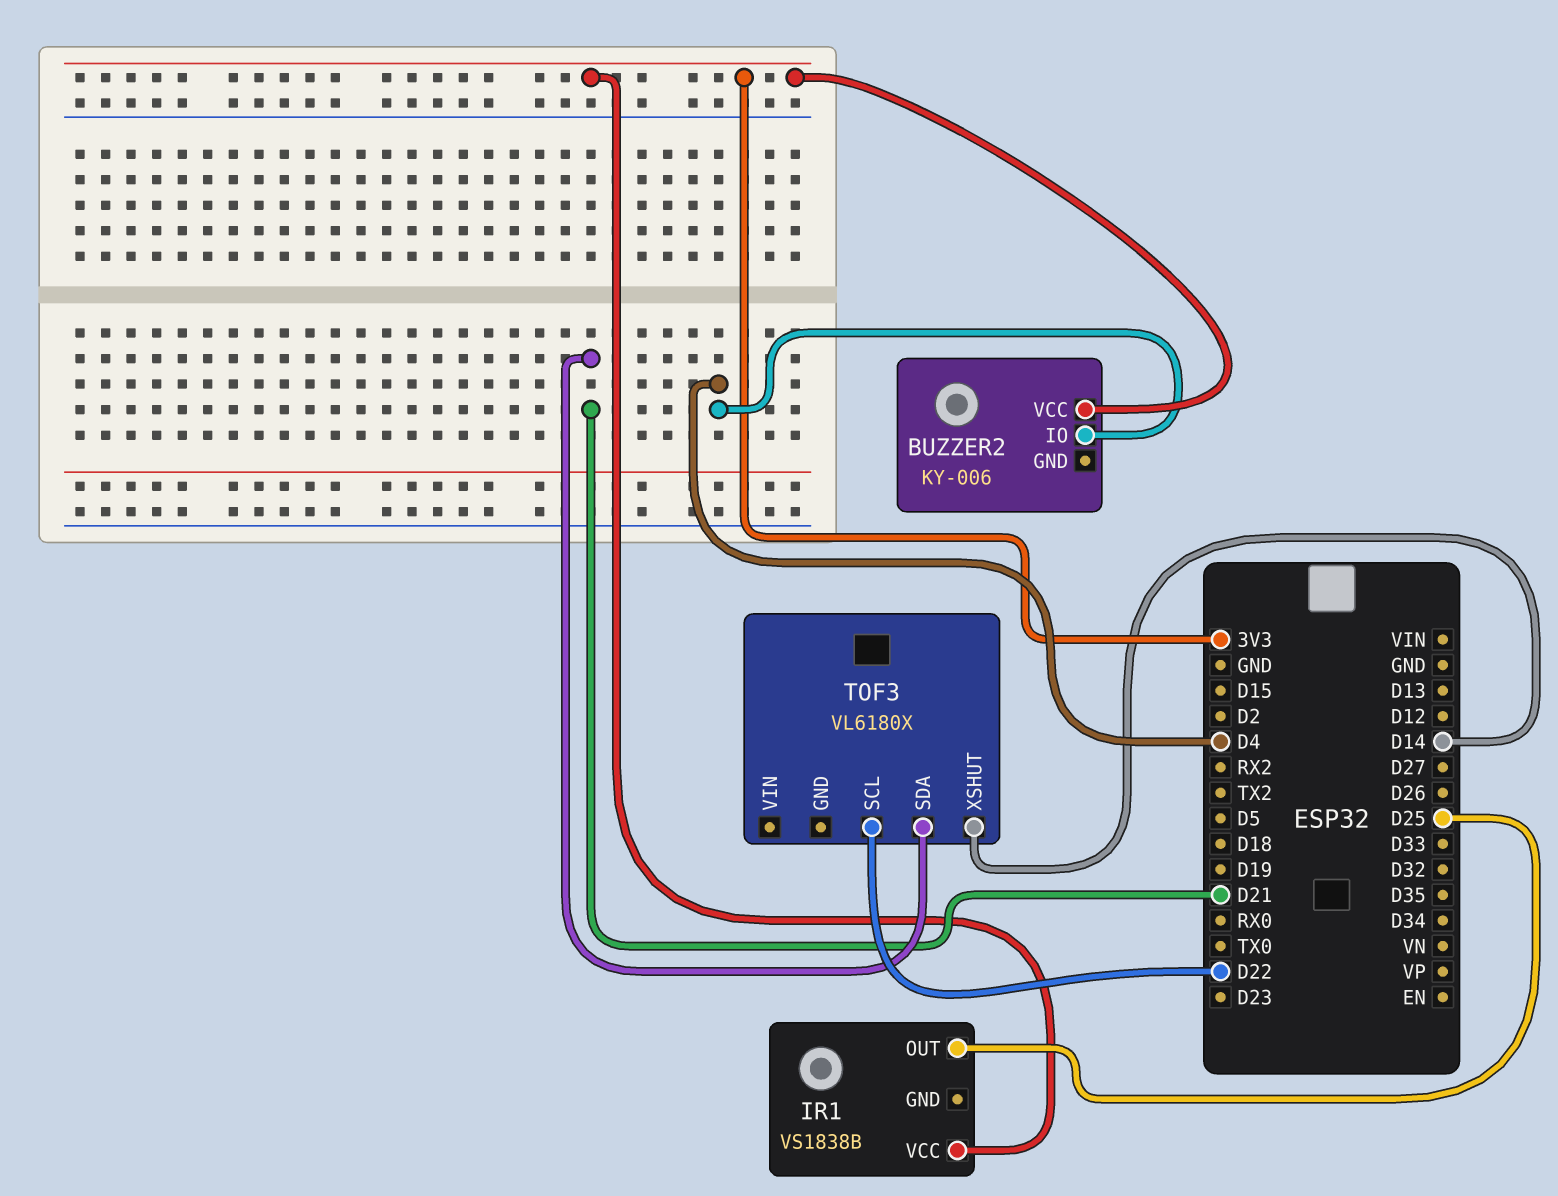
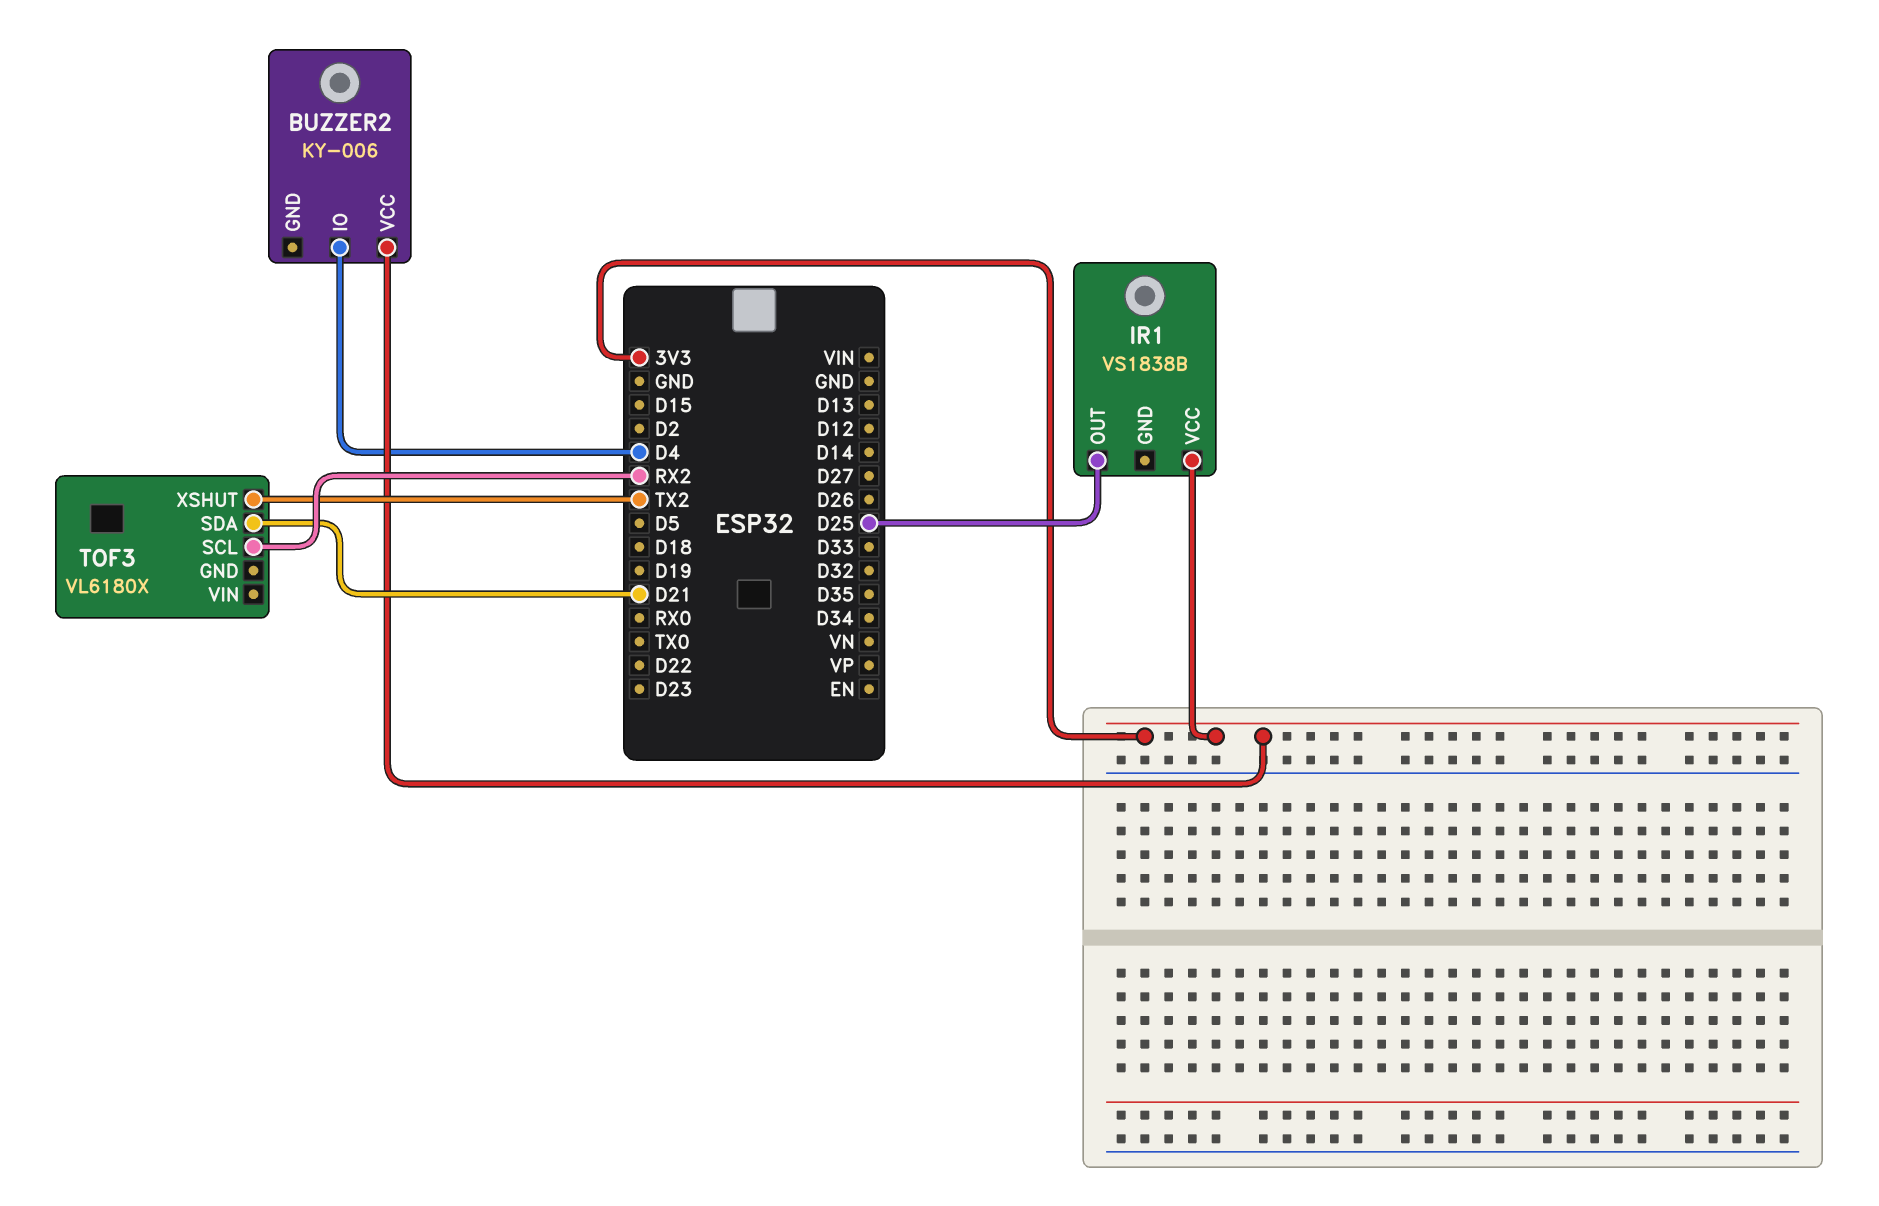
TOF3 pin SCL: D22 -> RX2
TOF3 pin XSHUT: D14 -> TX2

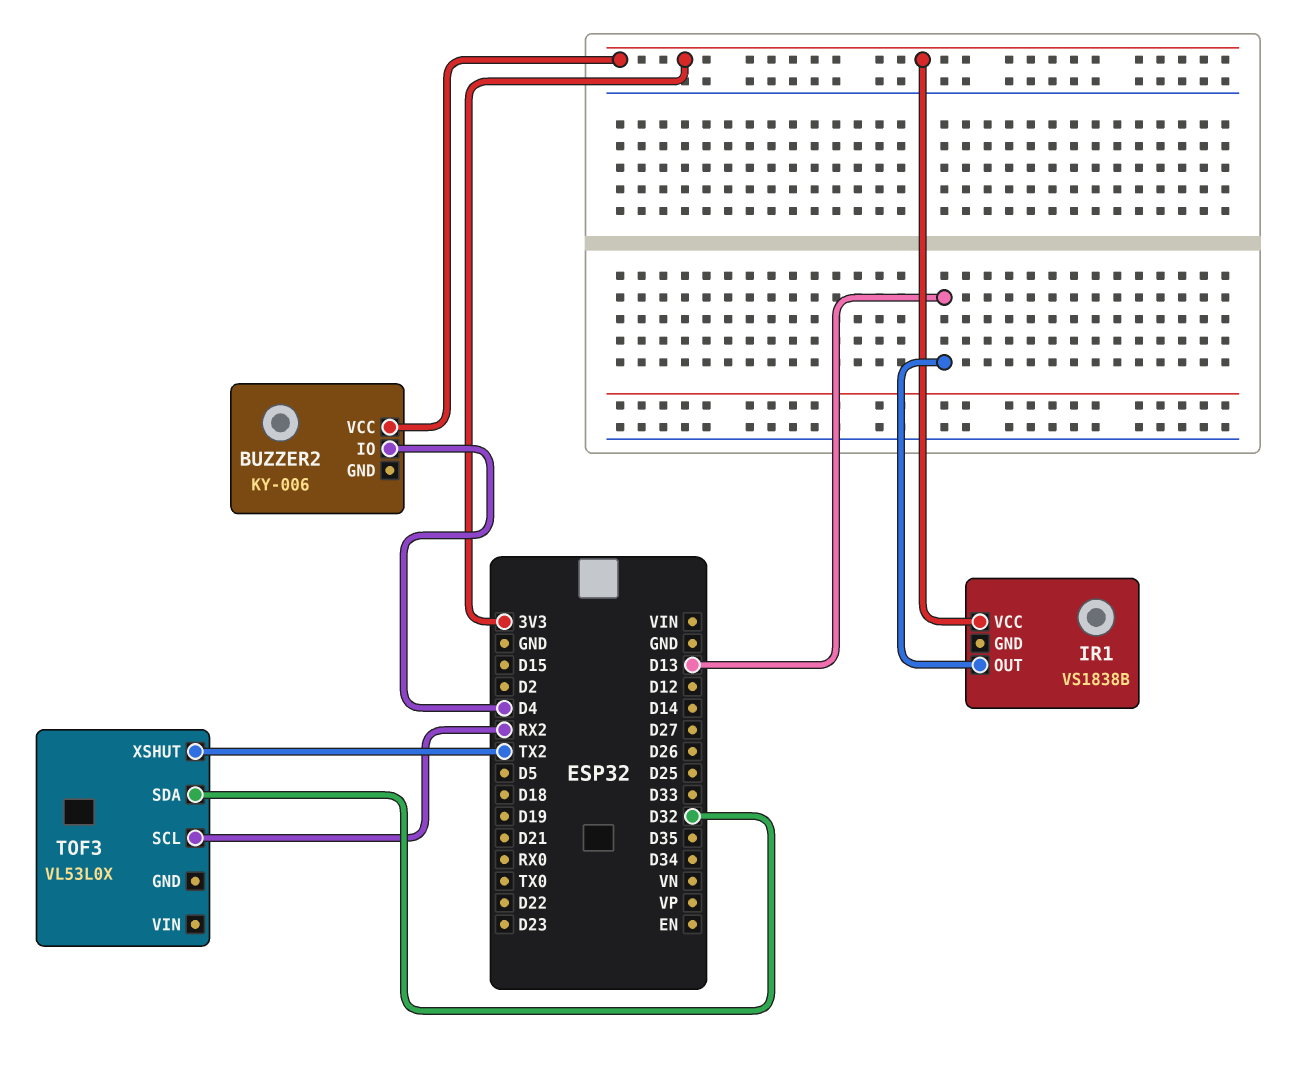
IR1 pin OUT: D25 -> D13
TOF3: VL6180X -> VL53L0X
TOF3 pin SDA: D21 -> D32

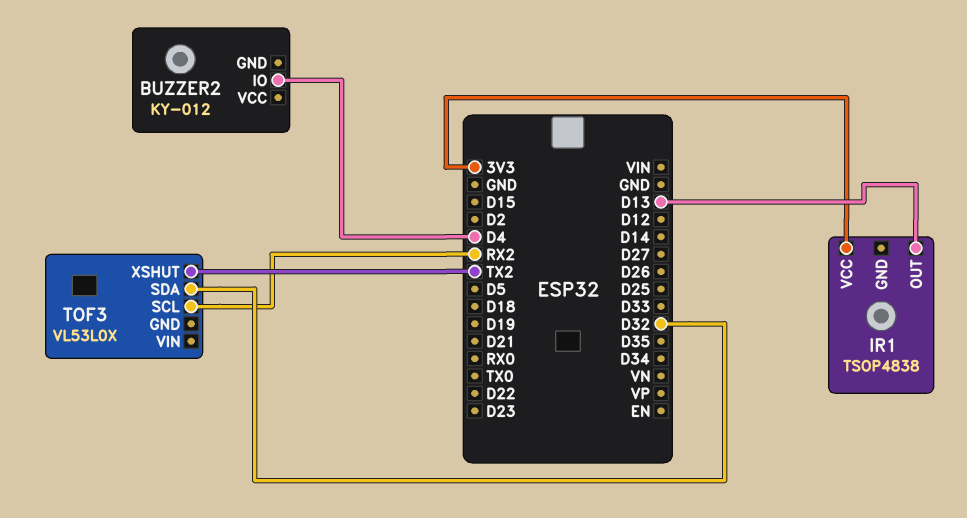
BUZZER2: KY-006 -> KY-012
BUZZER2 pin VCC: 3V3 -> none
IR1: VS1838B -> TSOP4838

